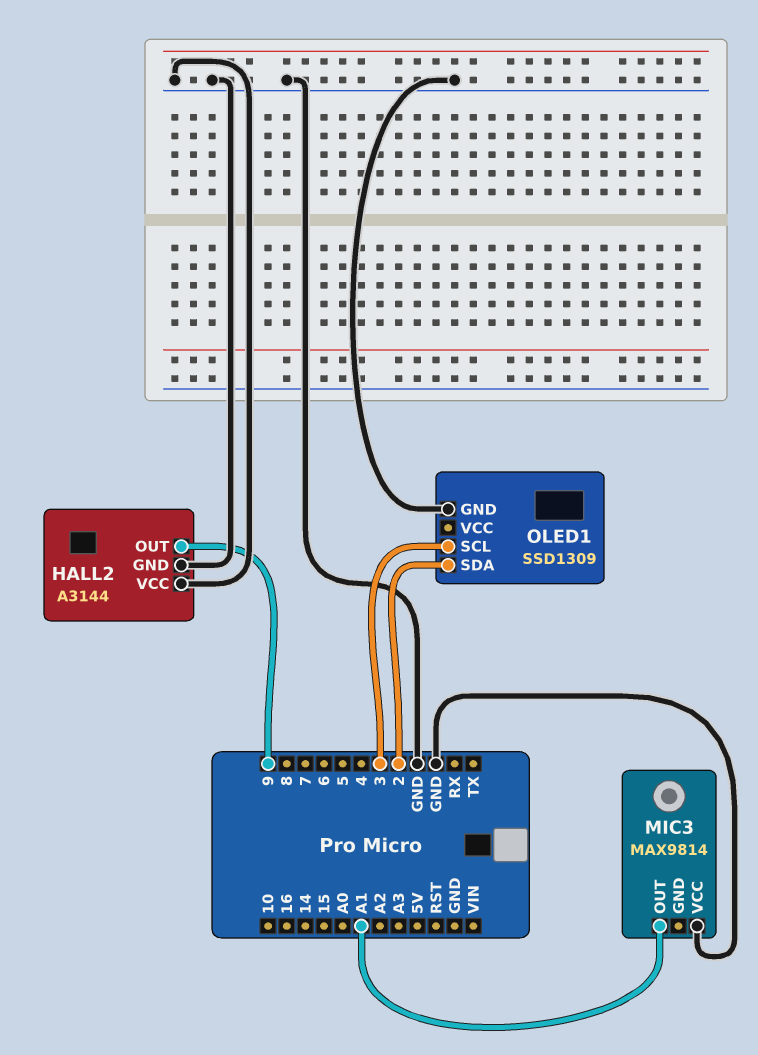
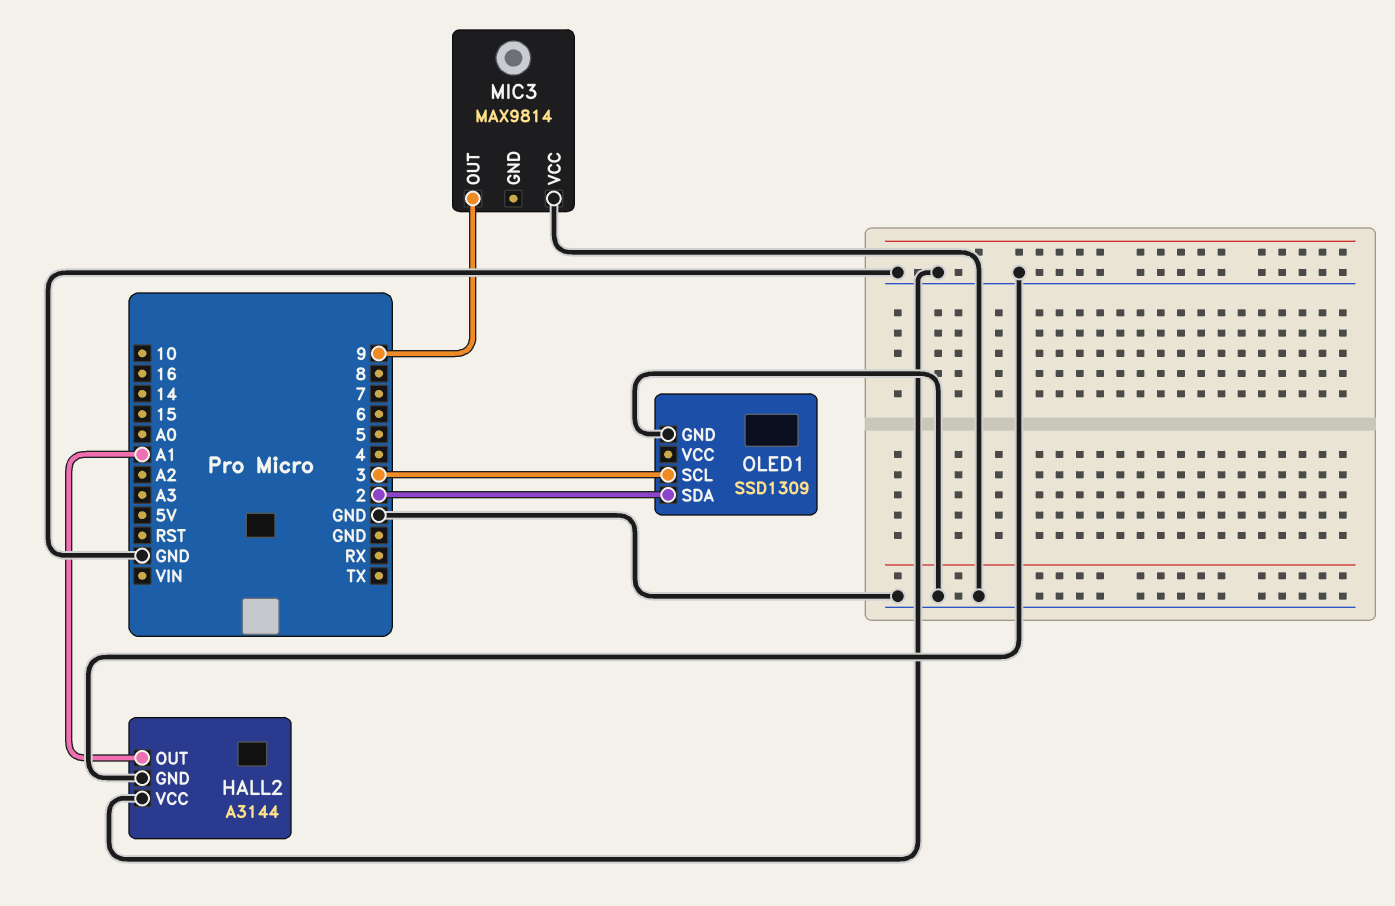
HALL2 pin OUT: 9 -> A1
MIC3 pin OUT: A1 -> 9

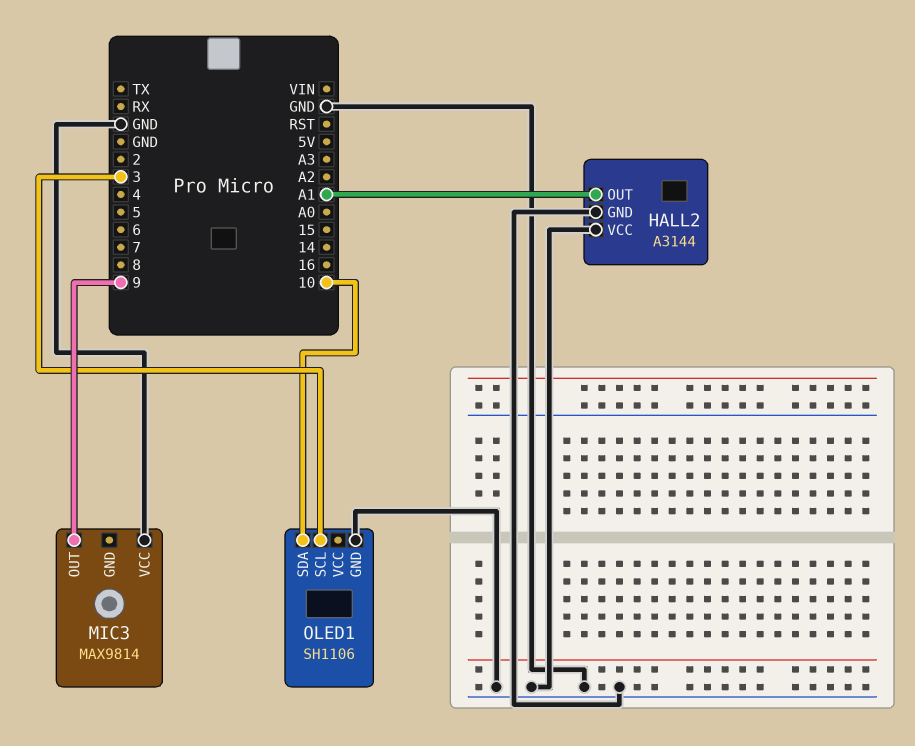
OLED1: SSD1309 -> SH1106
OLED1 pin SDA: 2 -> 10

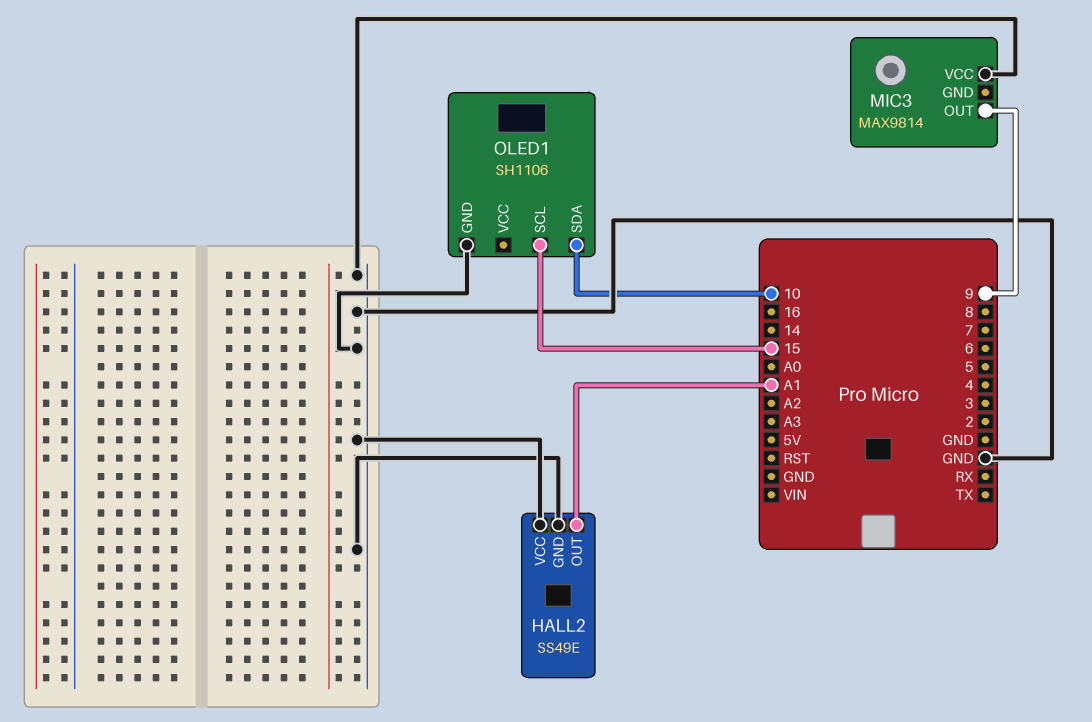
HALL2: A3144 -> SS49E
OLED1 pin SCL: 3 -> 15

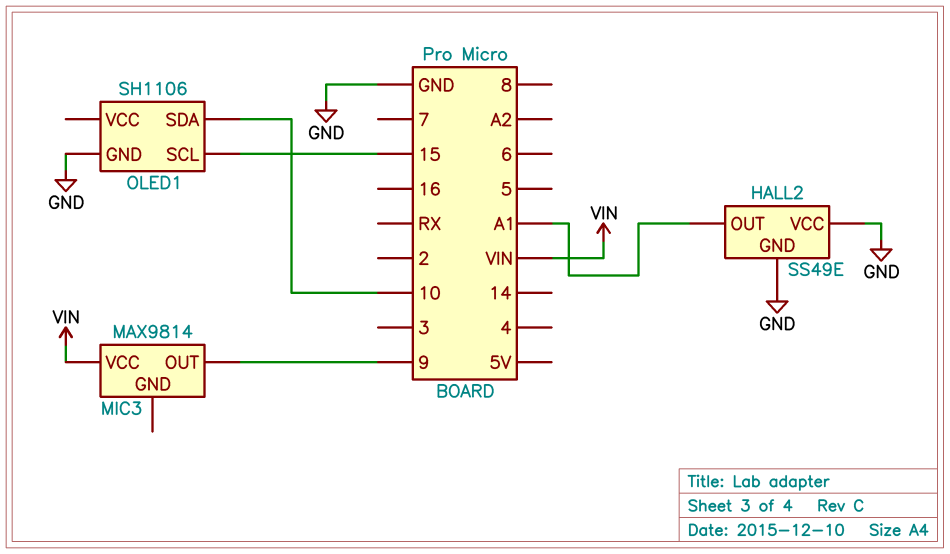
MIC3 pin VCC: GND -> VIN

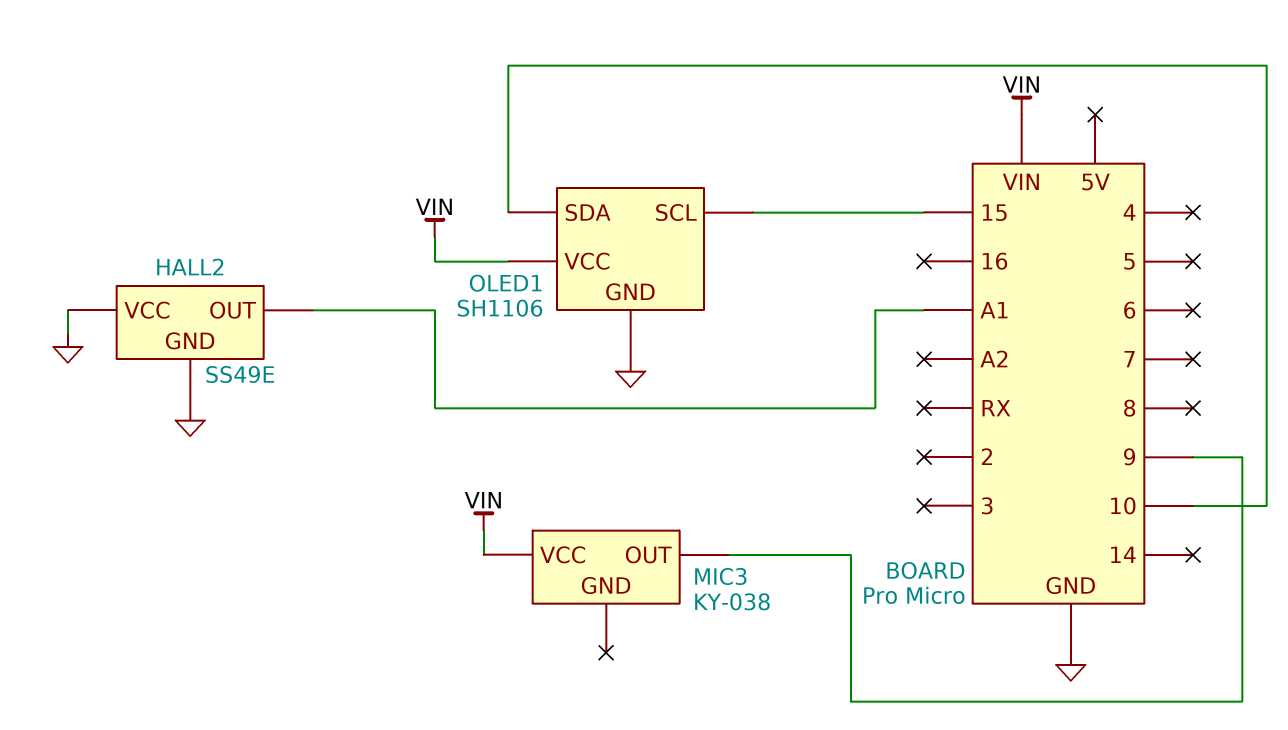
MIC3: MAX9814 -> KY-038
OLED1 pin VCC: none -> VIN

